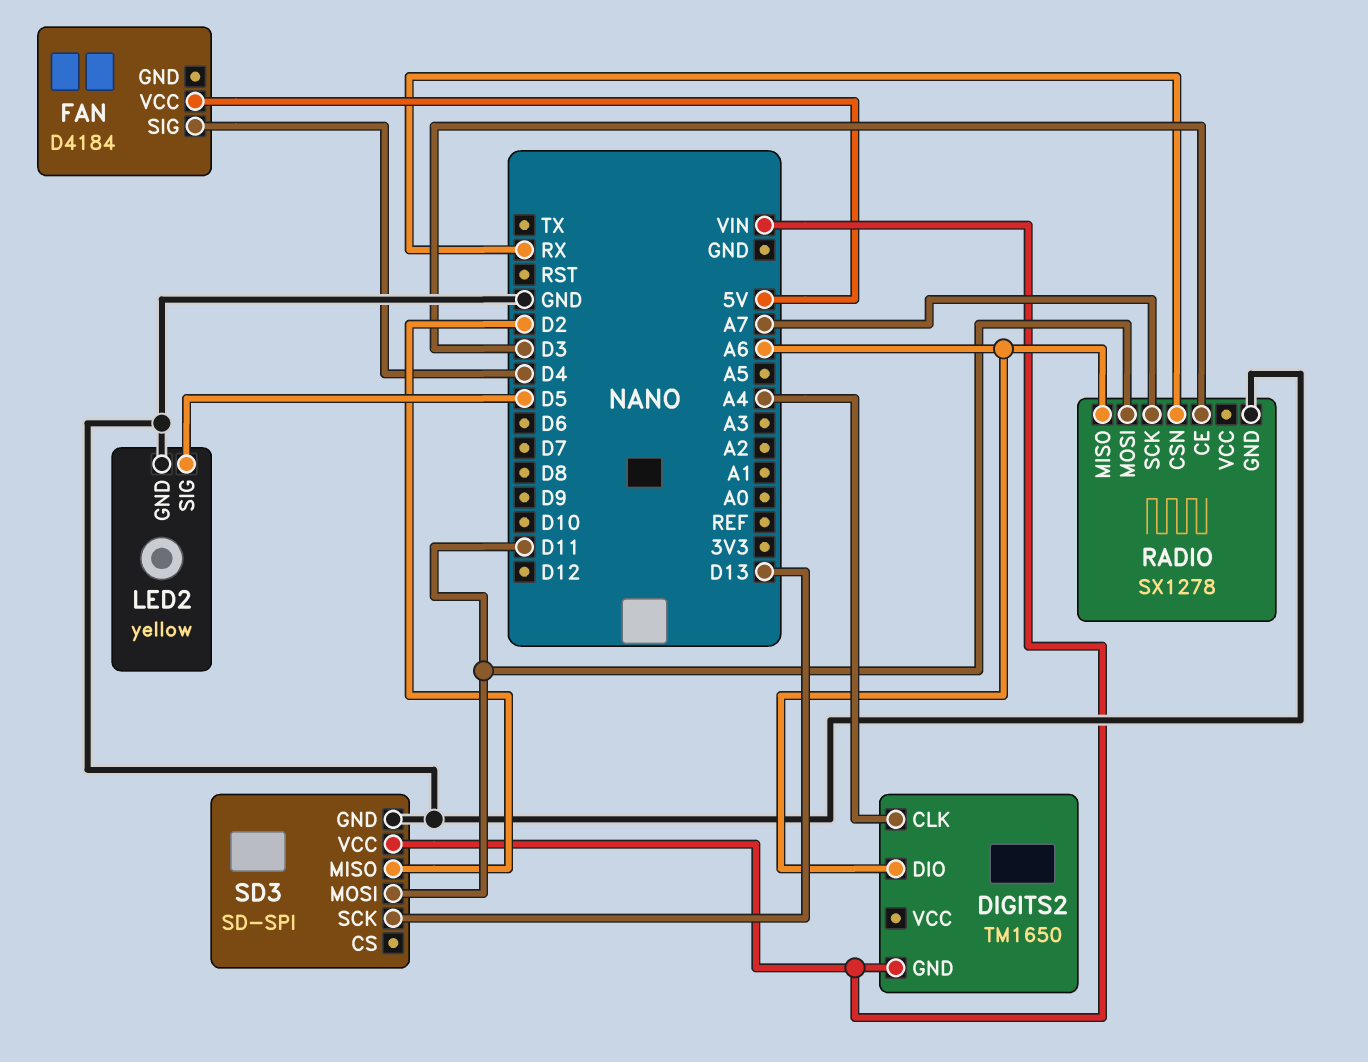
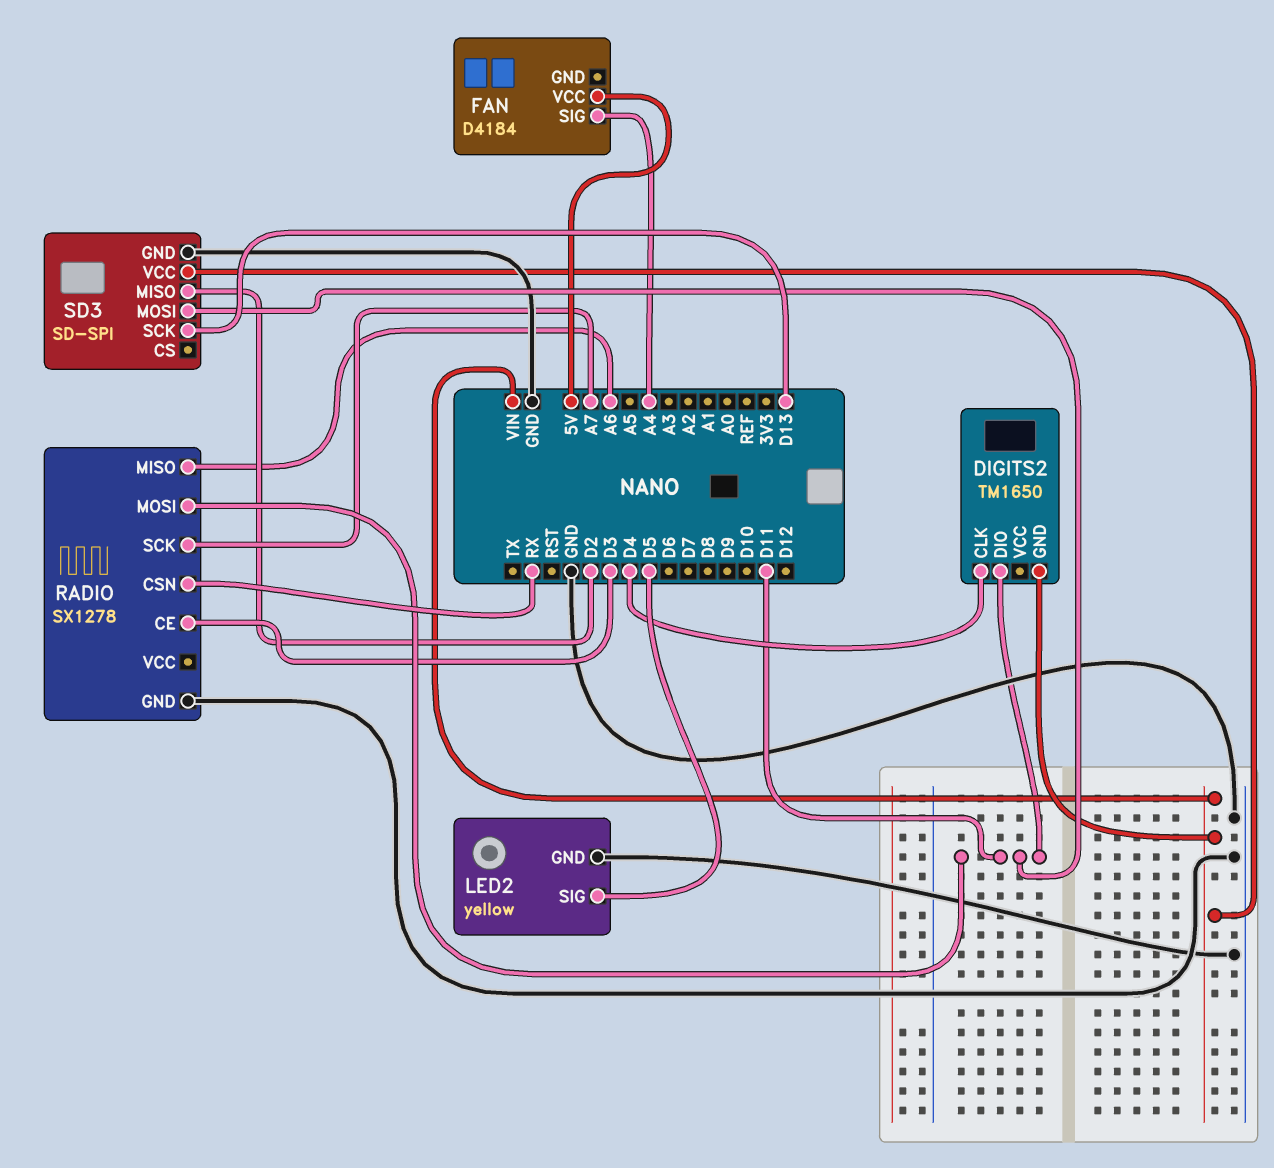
DIGITS2 pin CLK: A4 -> D4
DIGITS2 pin DIO: A6 -> D11
FAN pin SIG: D4 -> A4

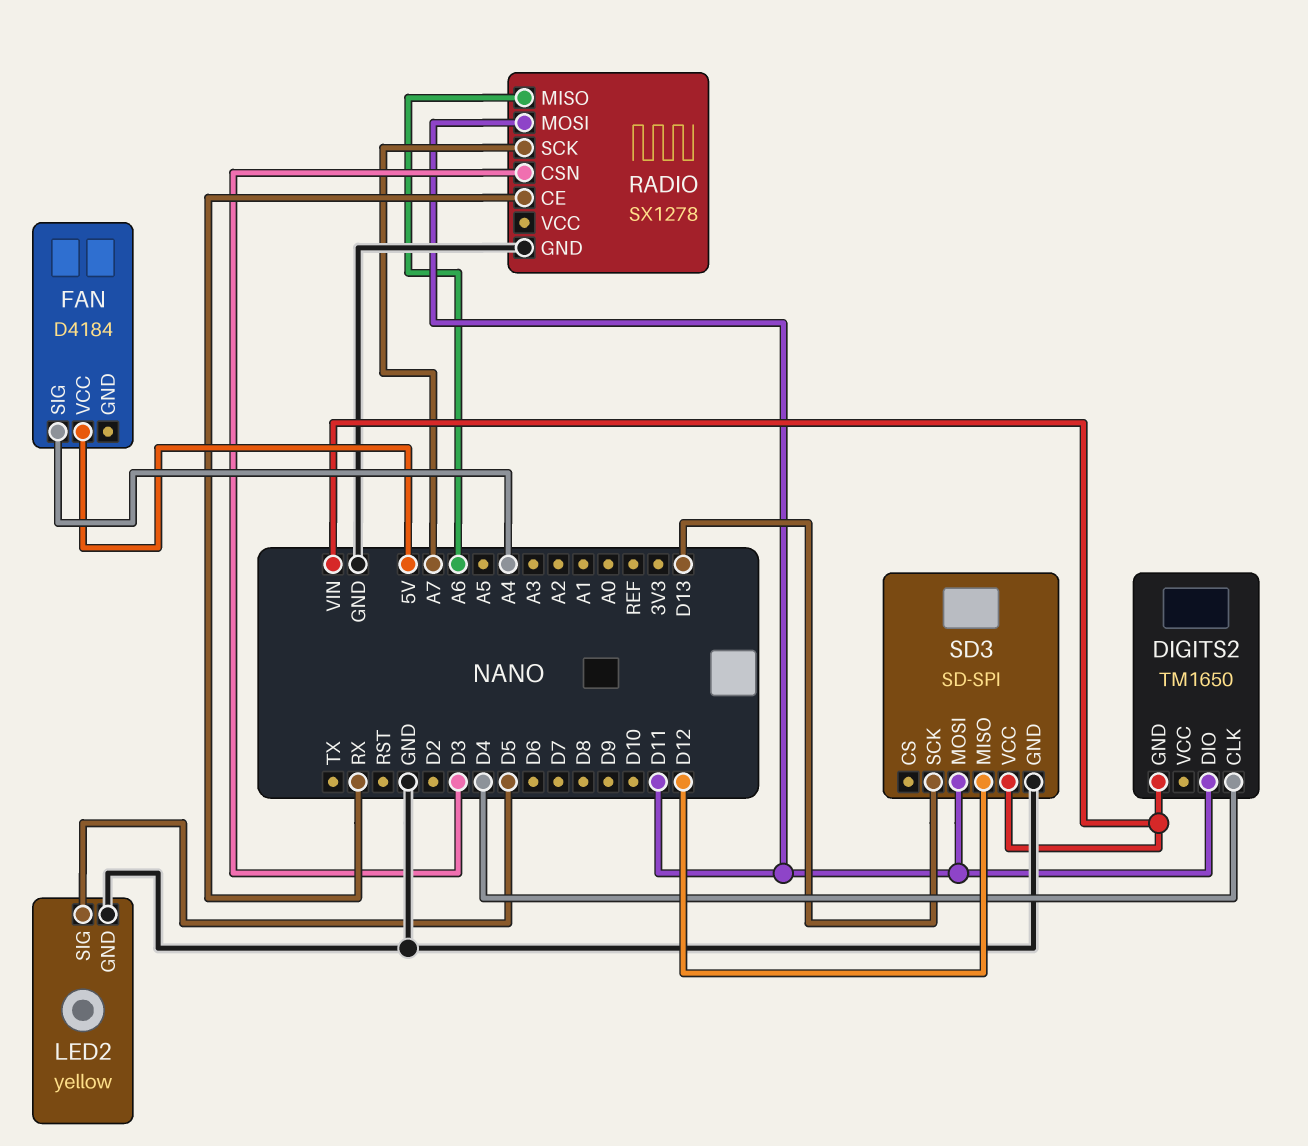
RADIO pin CE: D3 -> RX
RADIO pin CSN: RX -> D3
SD3 pin MISO: D2 -> D12

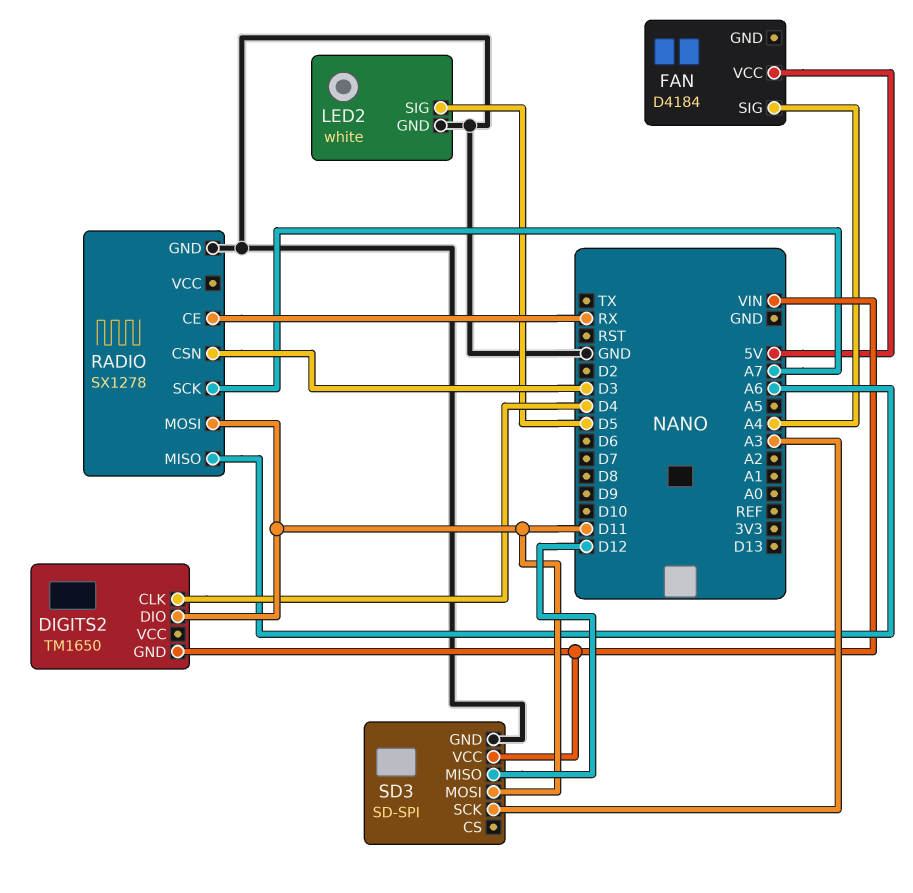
LED2: yellow -> white
SD3 pin SCK: D13 -> A3

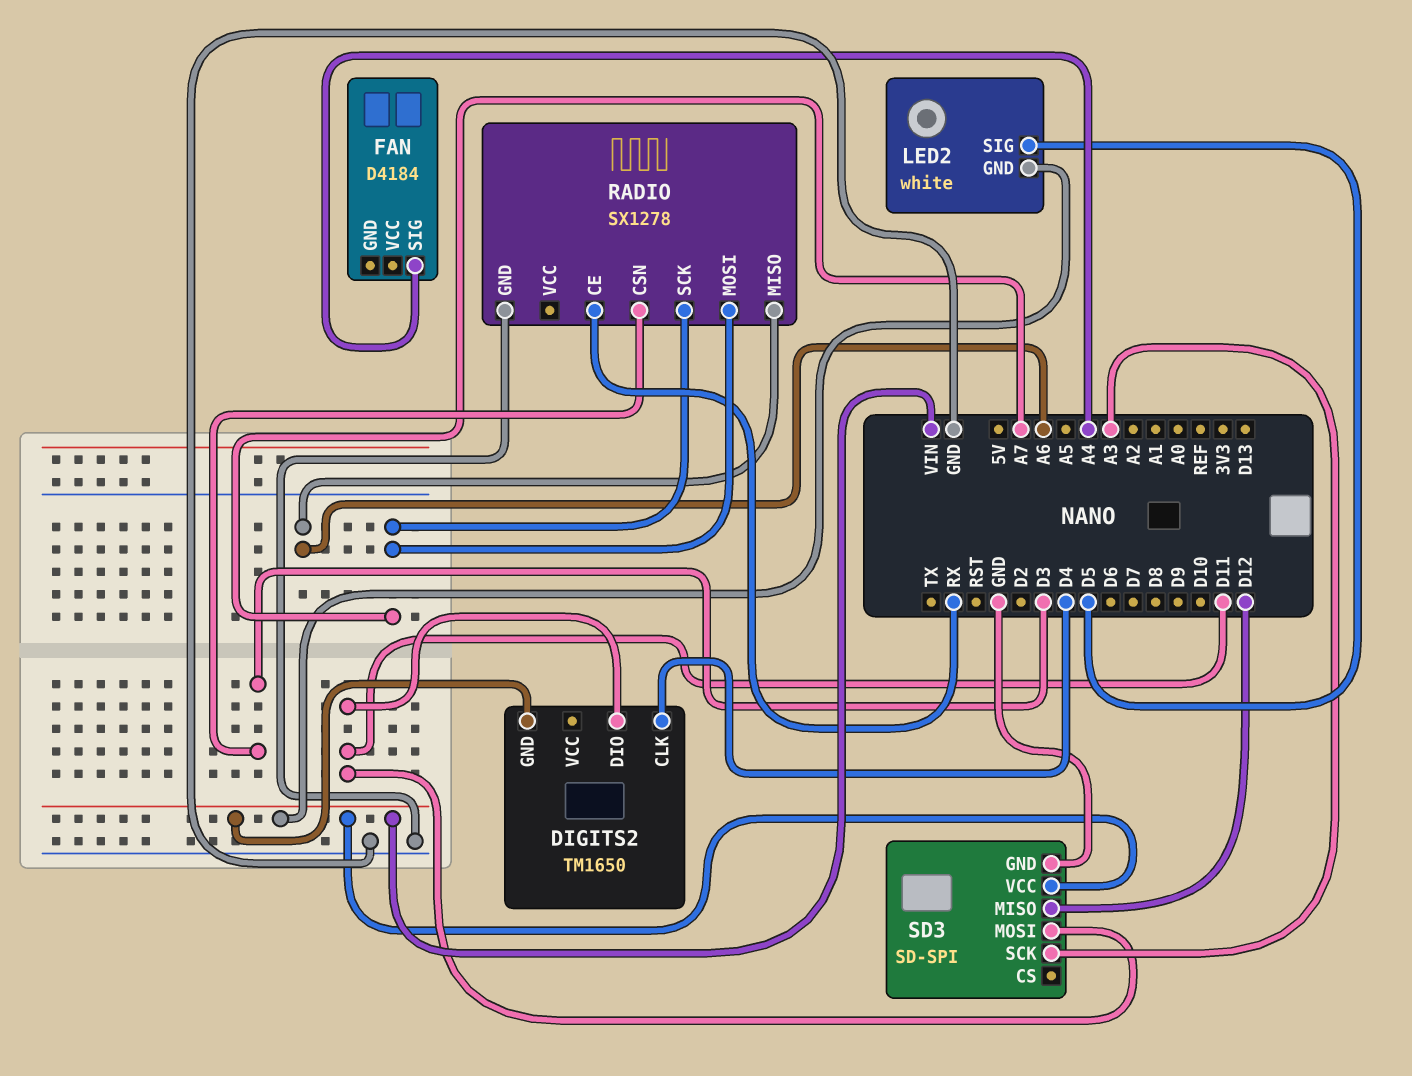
FAN pin VCC: 5V -> none
LED2 pin GND: GND -> VIN
RADIO pin MOSI: D11 -> A7

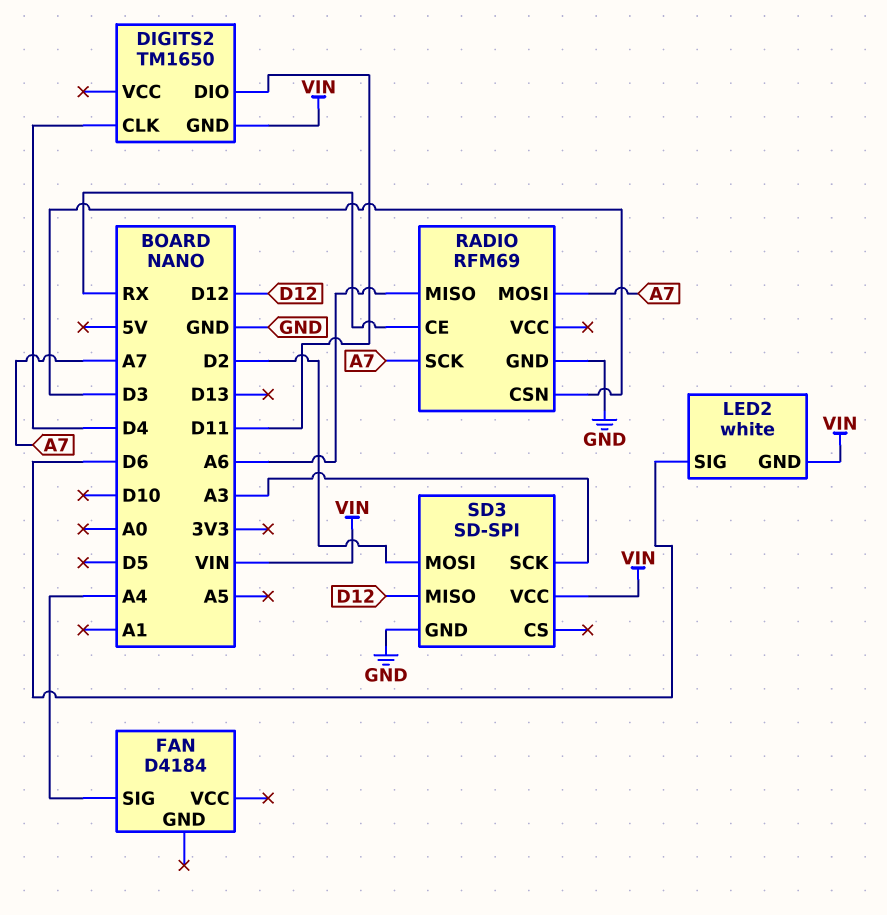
LED2 pin SIG: D5 -> D6
RADIO: SX1278 -> RFM69
SD3 pin MOSI: D11 -> D2

